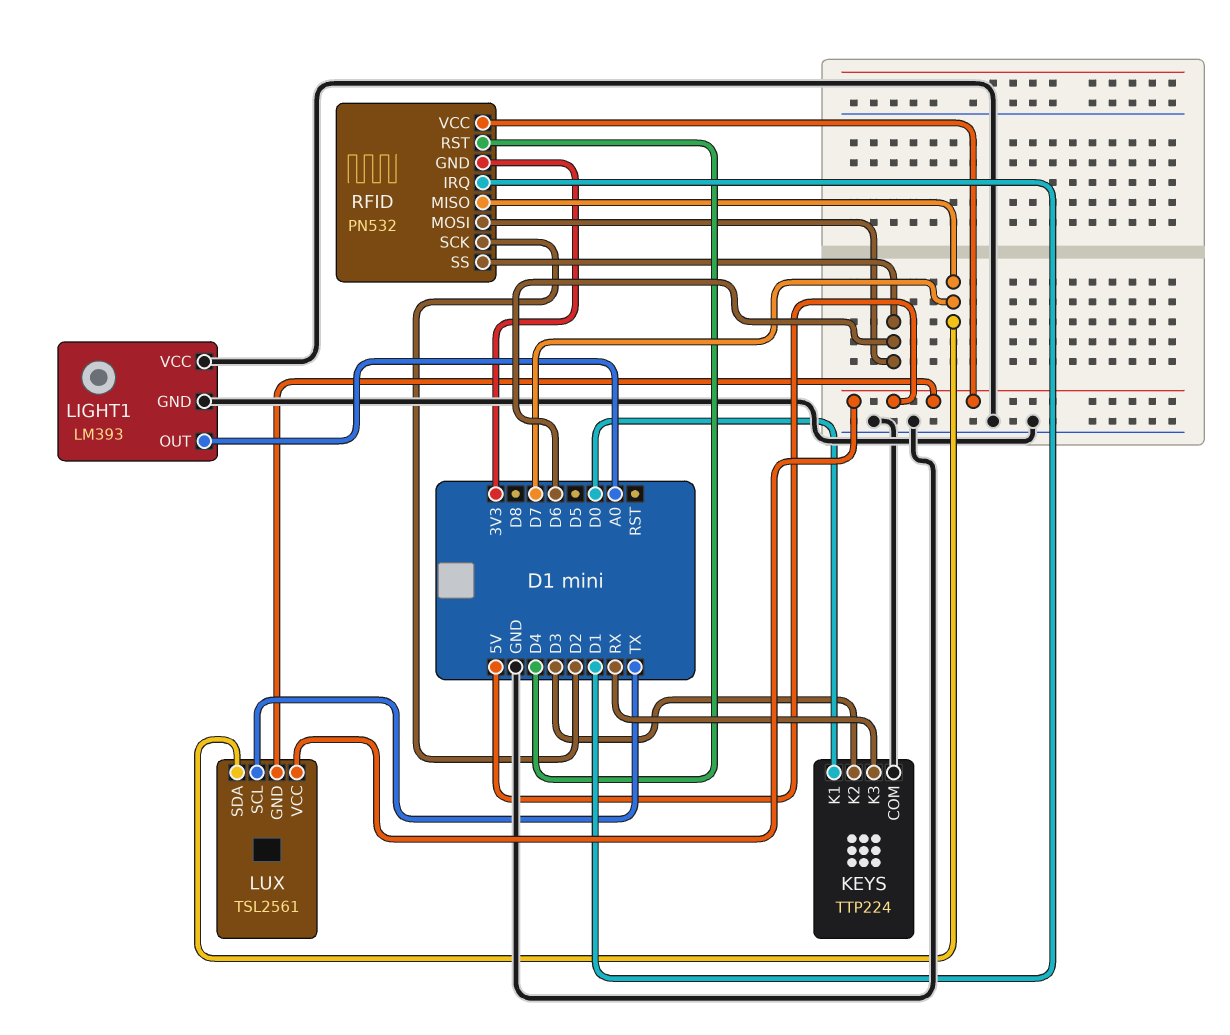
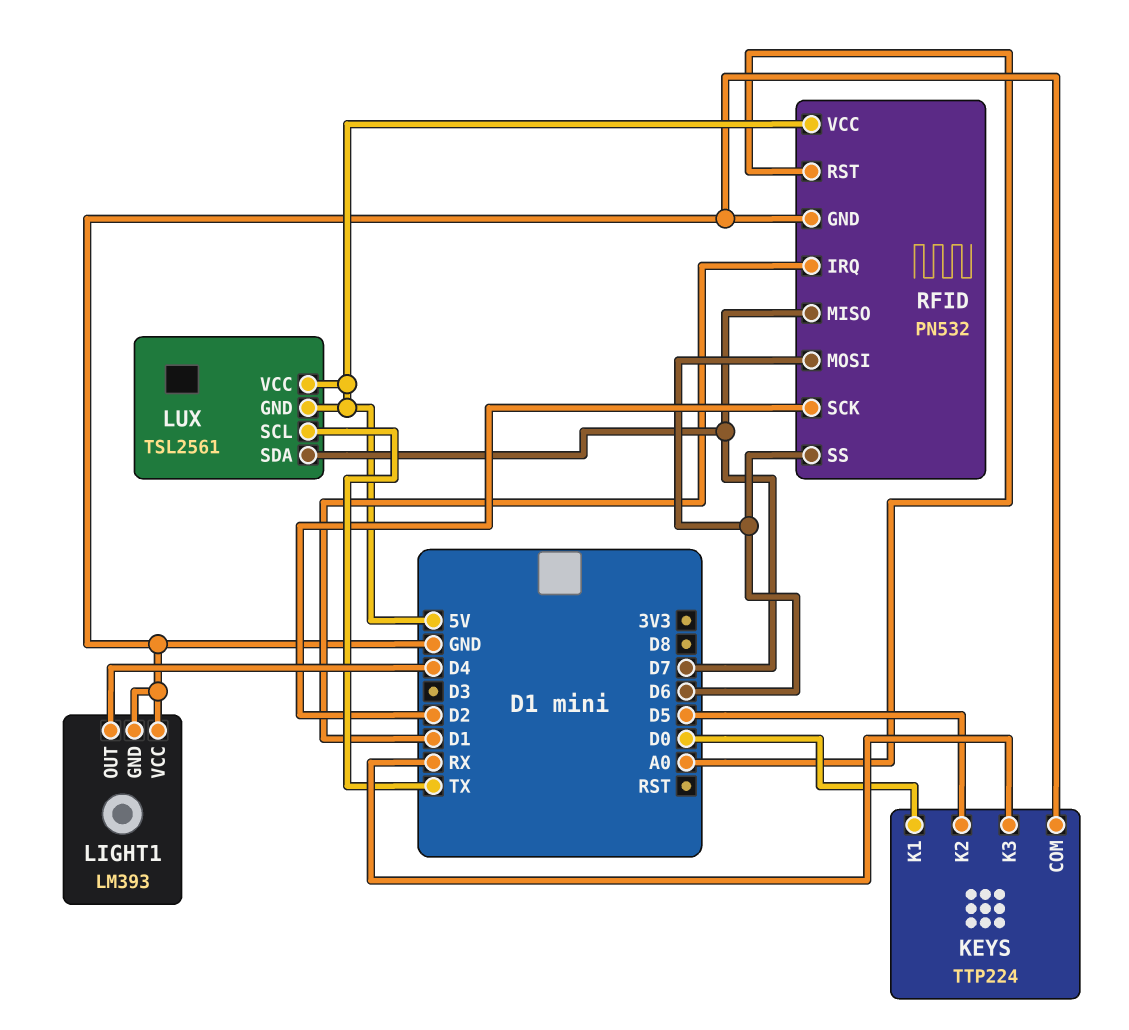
KEYS pin K2: D3 -> D5
LIGHT1 pin OUT: A0 -> D4
RFID pin GND: 3V3 -> GND
RFID pin RST: D4 -> A0

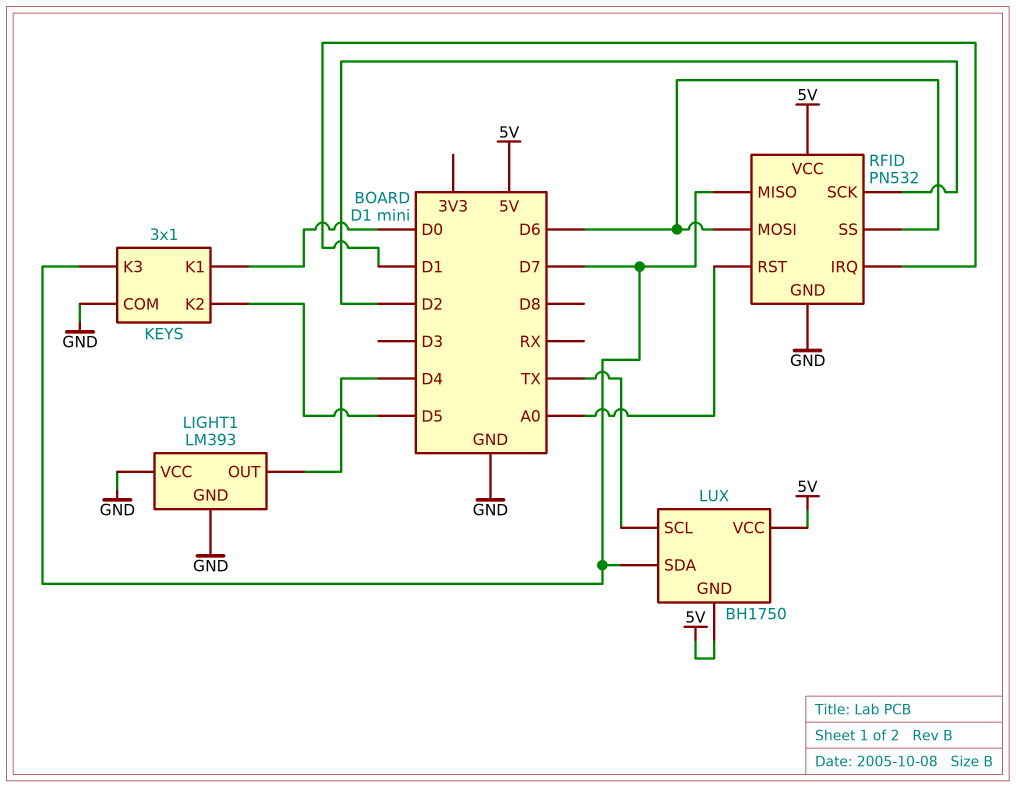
KEYS: TTP224 -> 3x1
KEYS pin K3: RX -> D7
LUX: TSL2561 -> BH1750

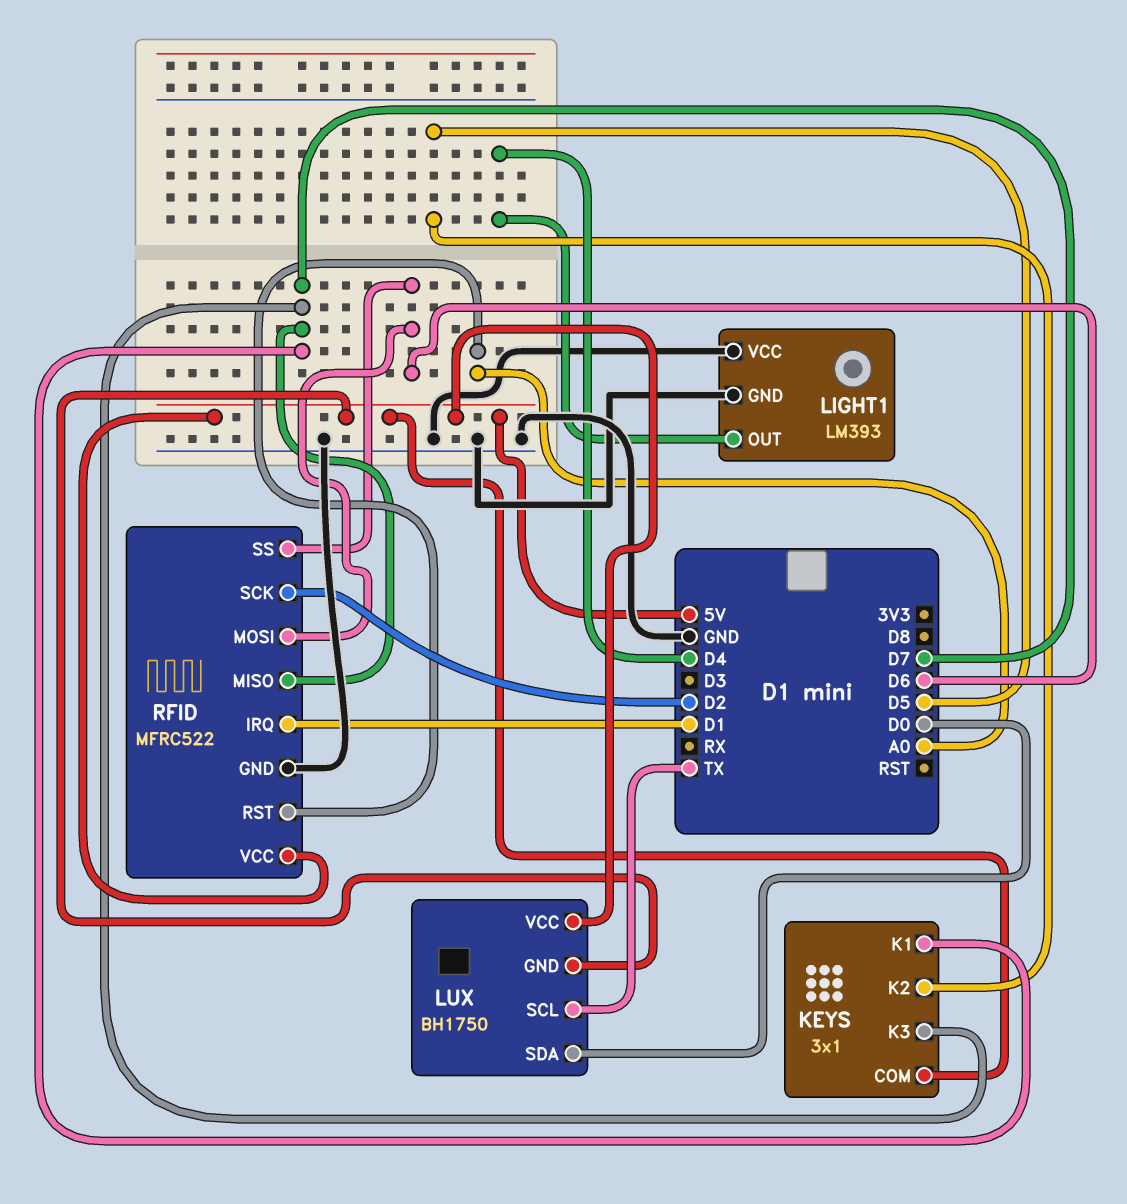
KEYS pin COM: GND -> 5V
KEYS pin K1: D0 -> D7
LUX pin SDA: D7 -> D0
RFID: PN532 -> MFRC522

